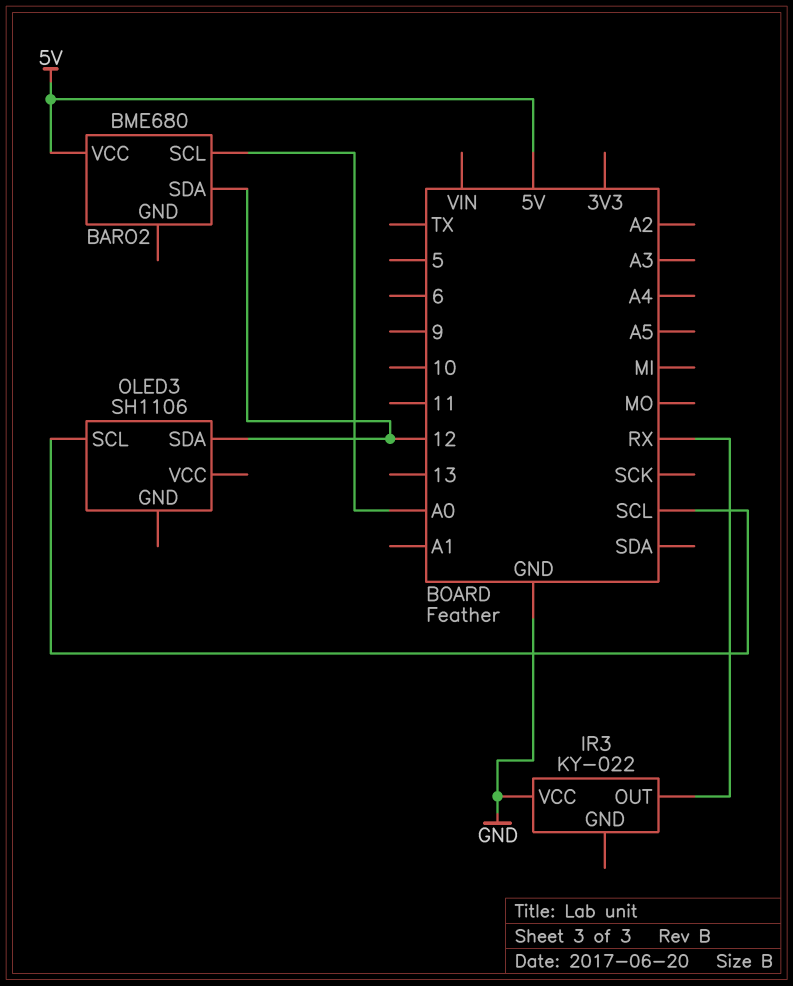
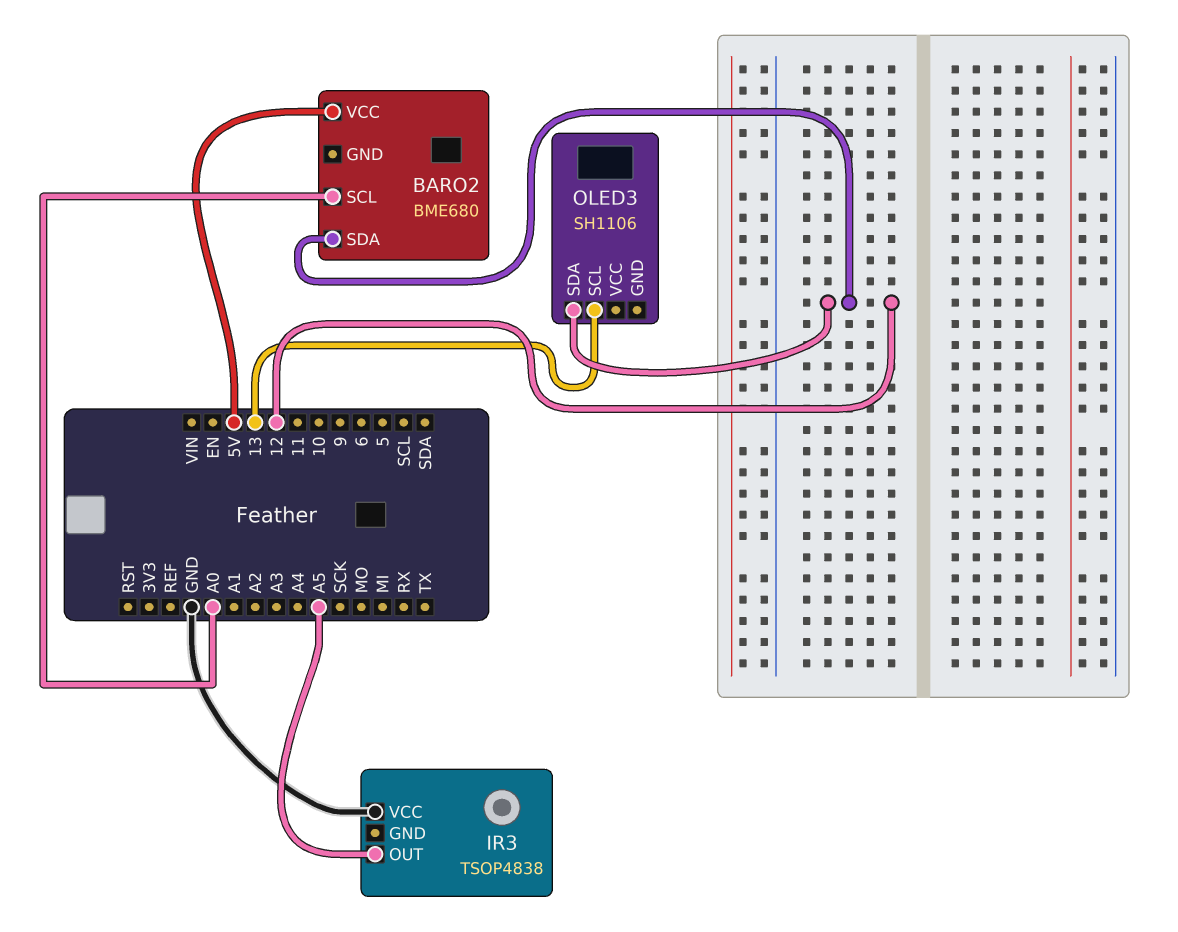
IR3: KY-022 -> TSOP4838
IR3 pin OUT: RX -> A5
OLED3 pin SCL: SCL -> 13

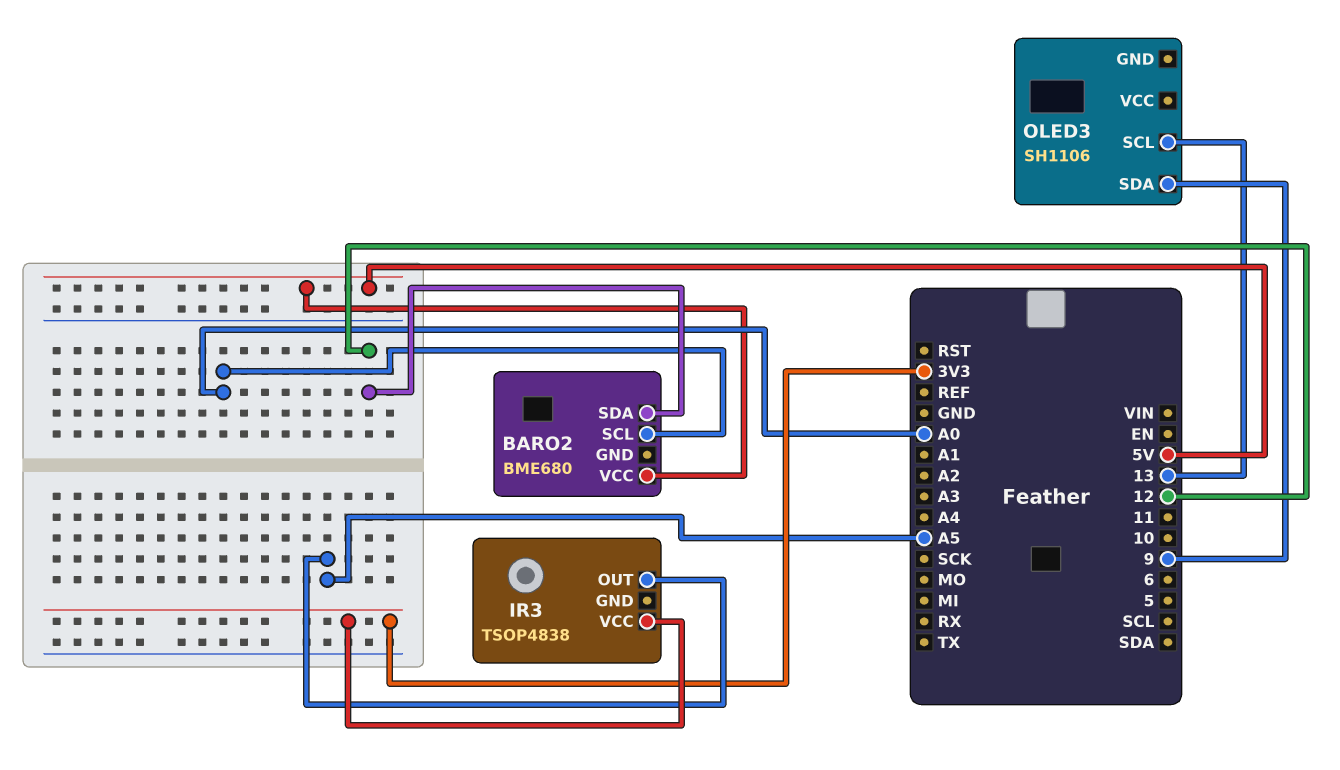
IR3 pin VCC: GND -> 3V3
OLED3 pin SDA: 12 -> 9

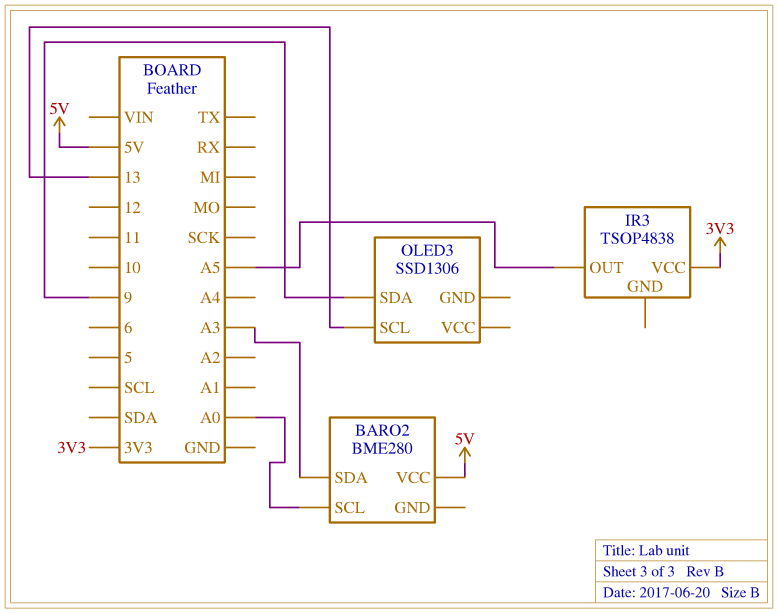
BARO2: BME680 -> BME280
BARO2 pin SDA: 12 -> A3
OLED3: SH1106 -> SSD1306

